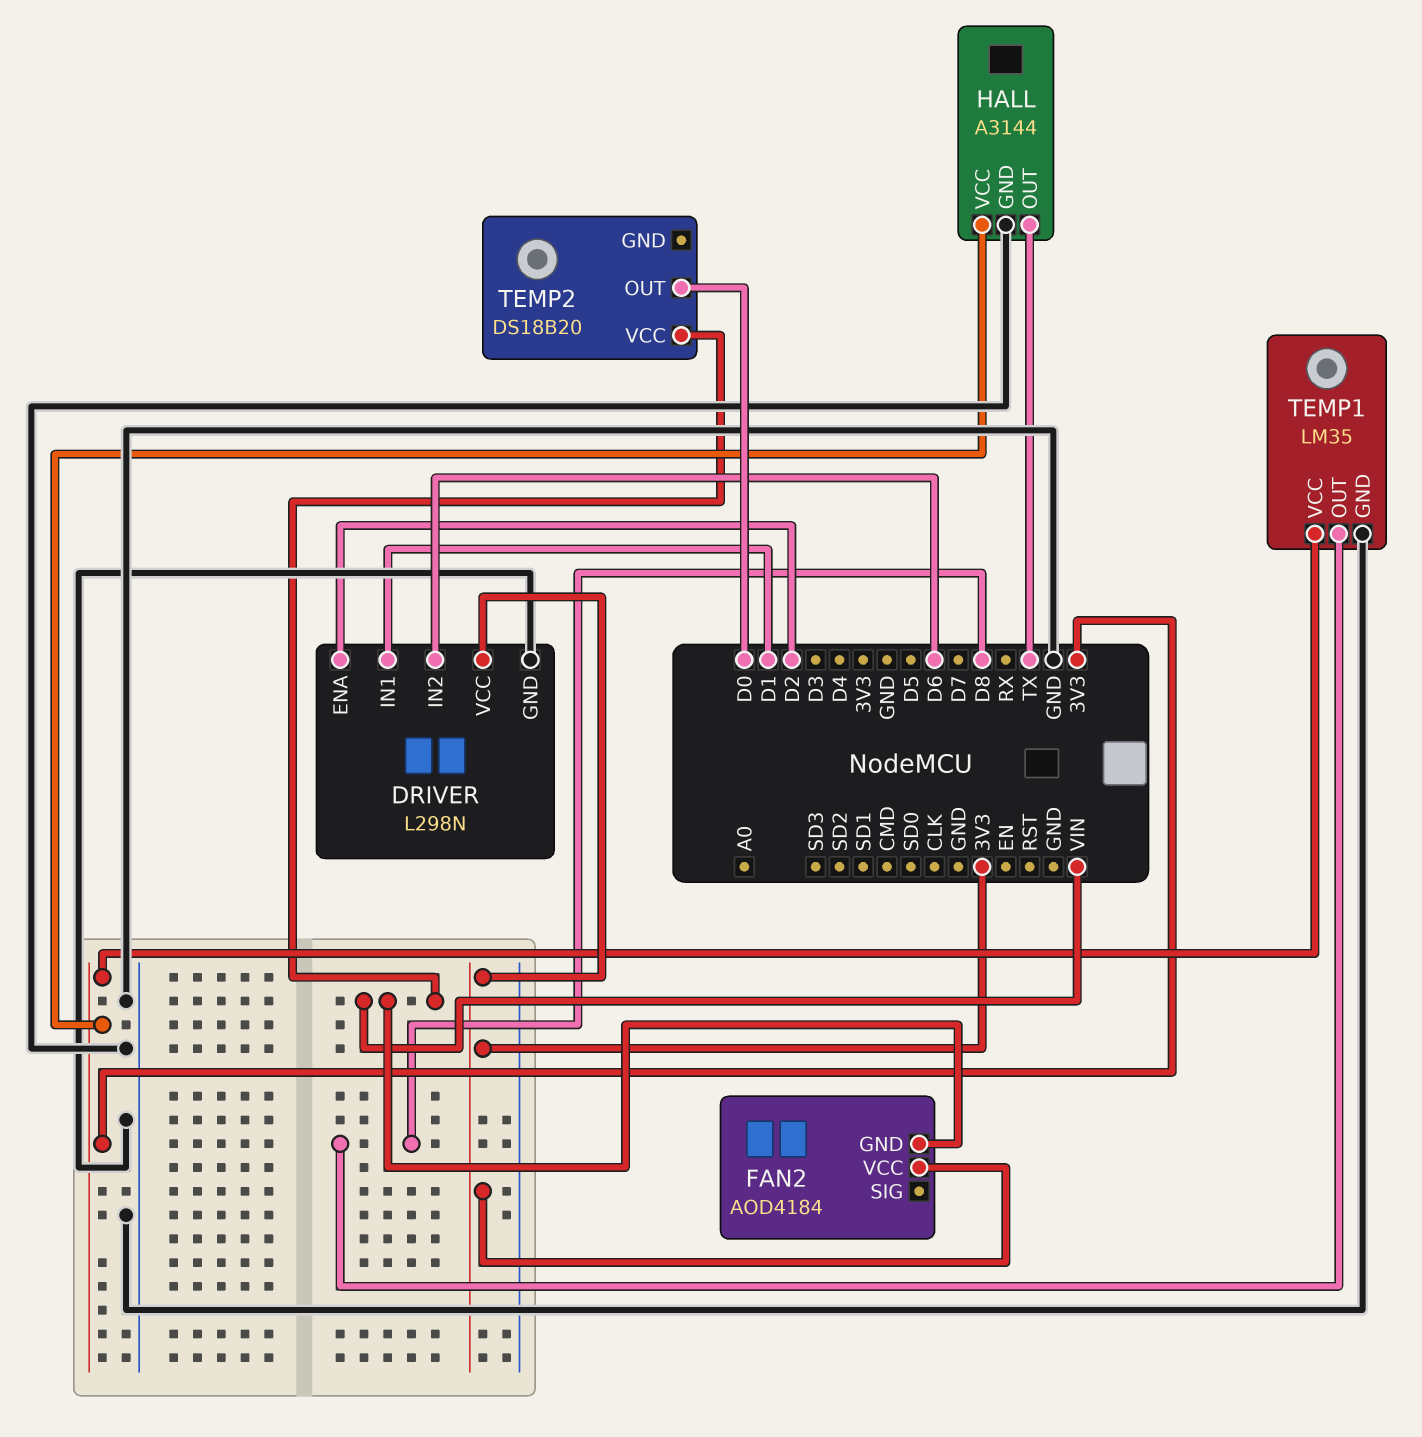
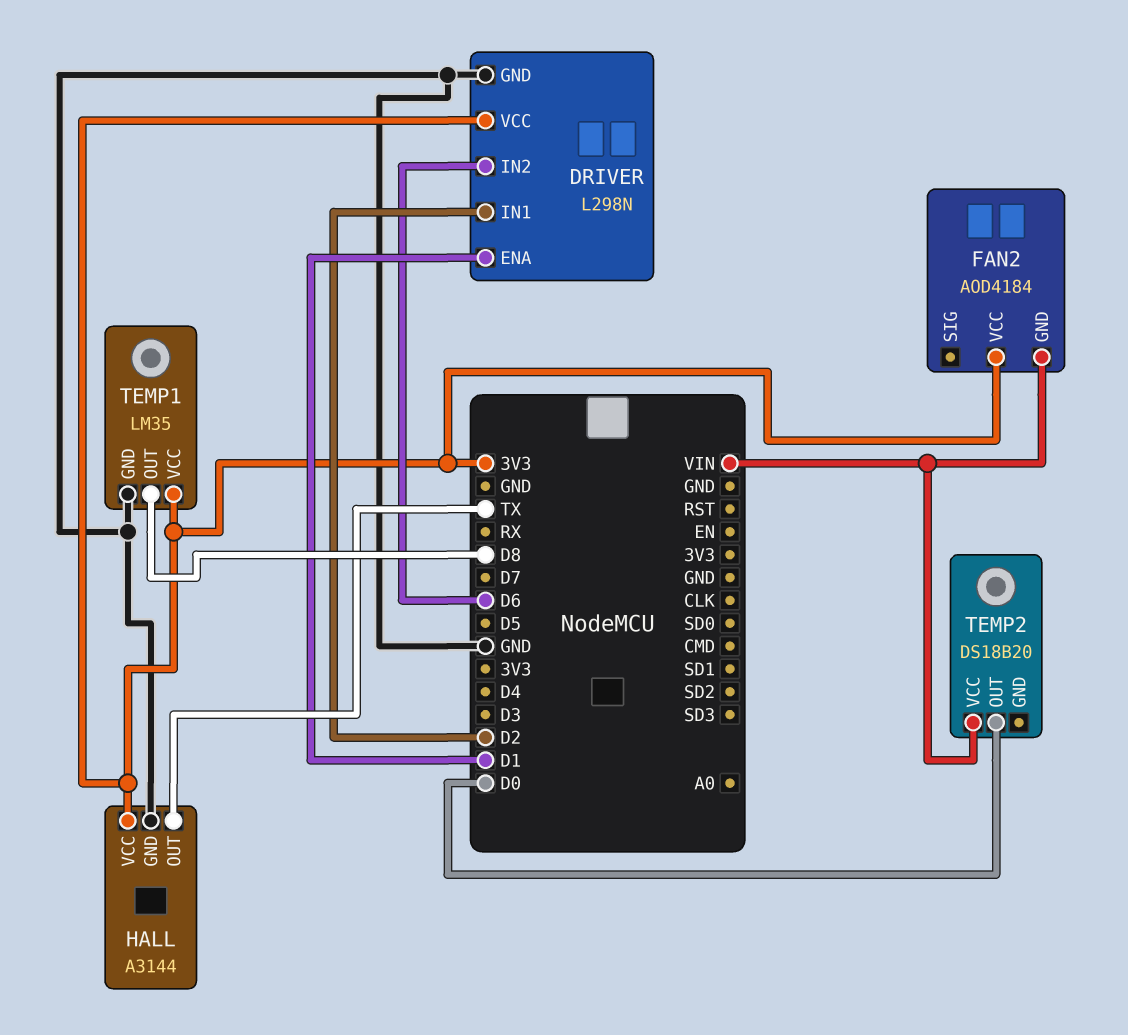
DRIVER pin ENA: D2 -> D1
DRIVER pin IN1: D1 -> D2

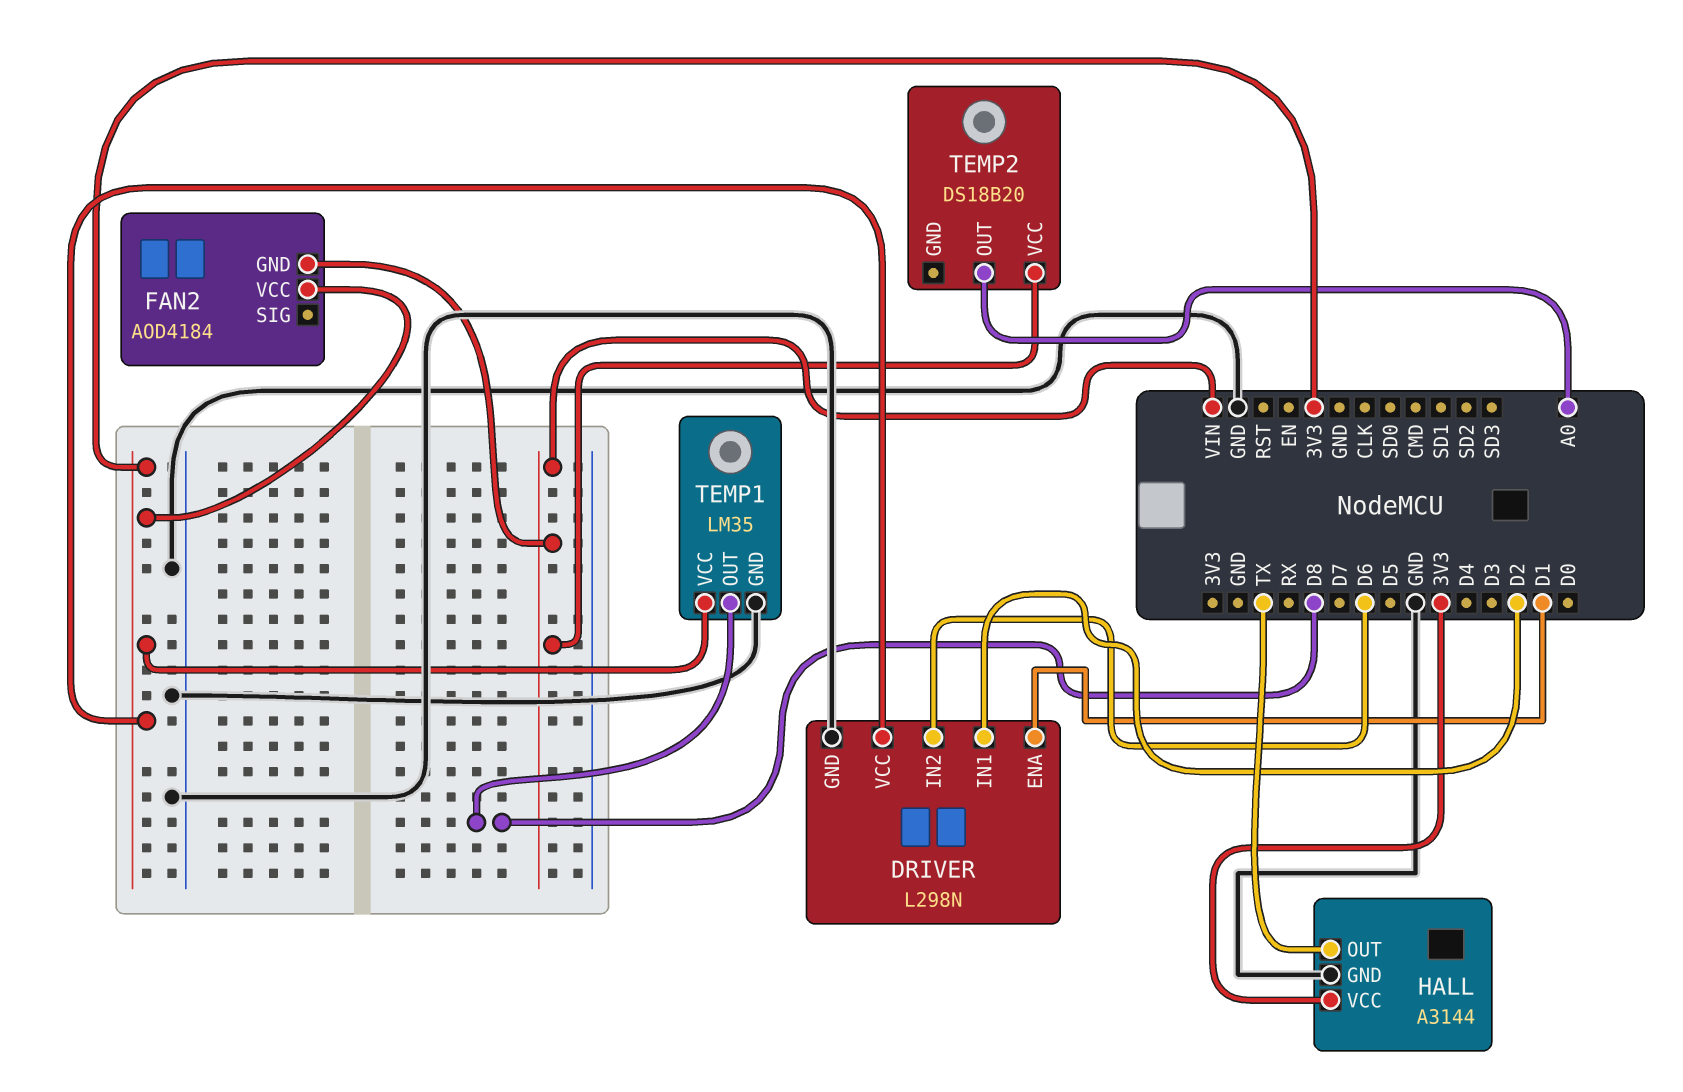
TEMP2 pin OUT: D0 -> A0

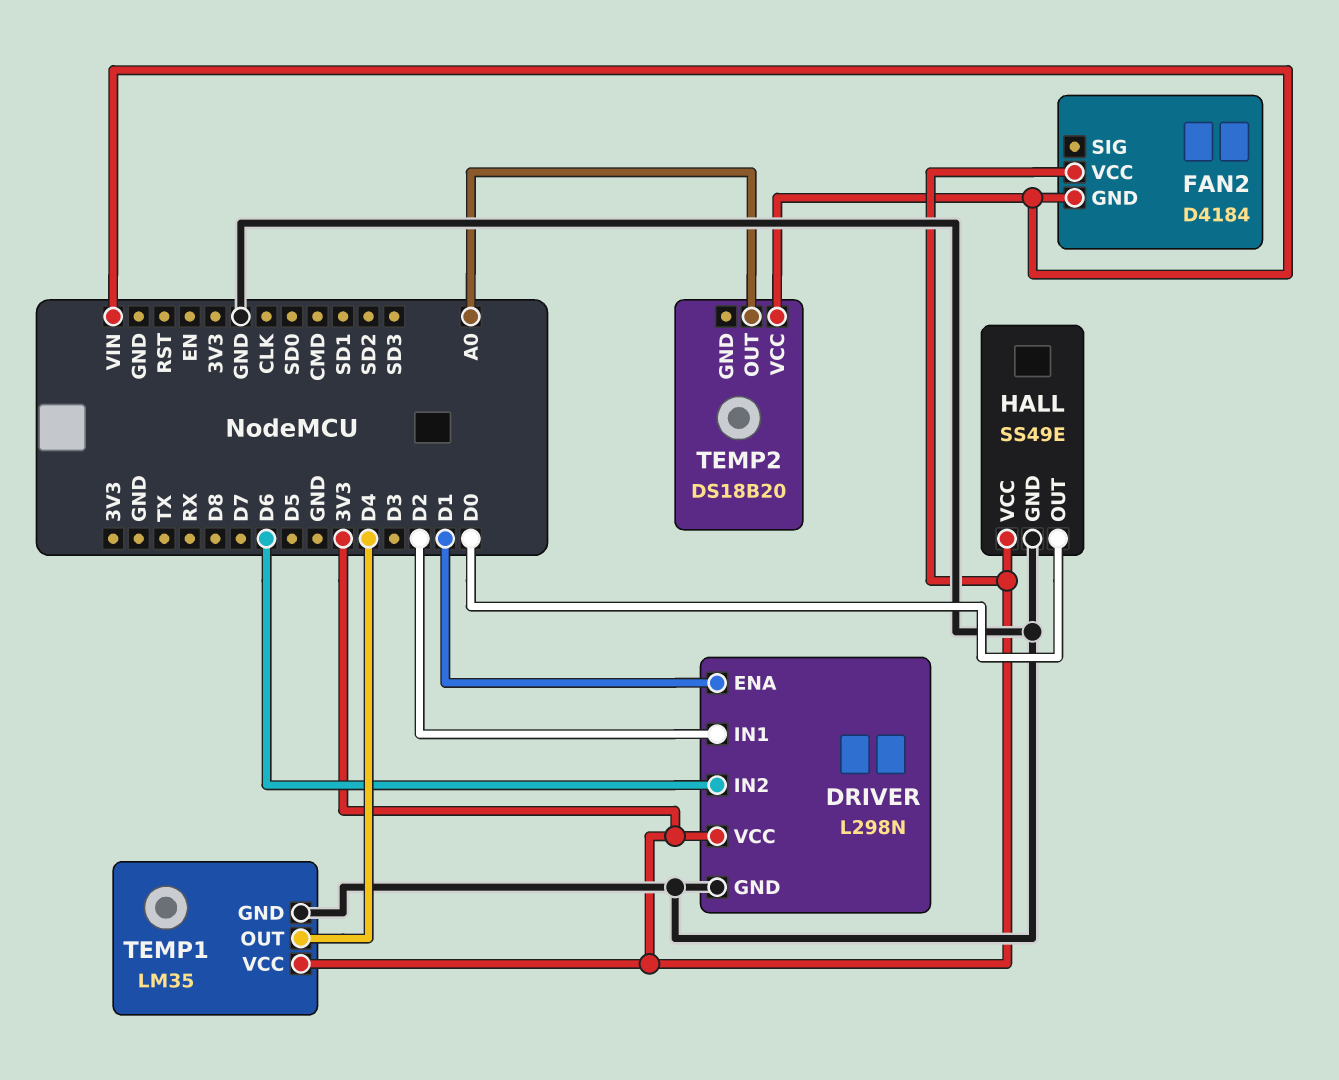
FAN2: AOD4184 -> D4184
HALL: A3144 -> SS49E
HALL pin OUT: TX -> D0
TEMP1 pin OUT: D8 -> D4

